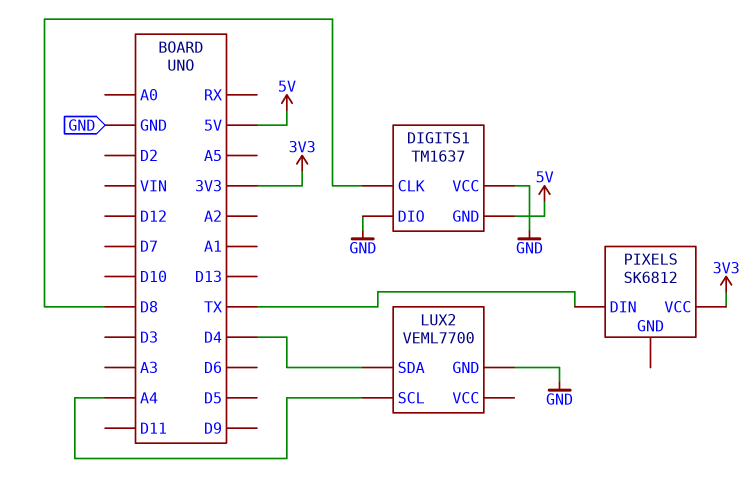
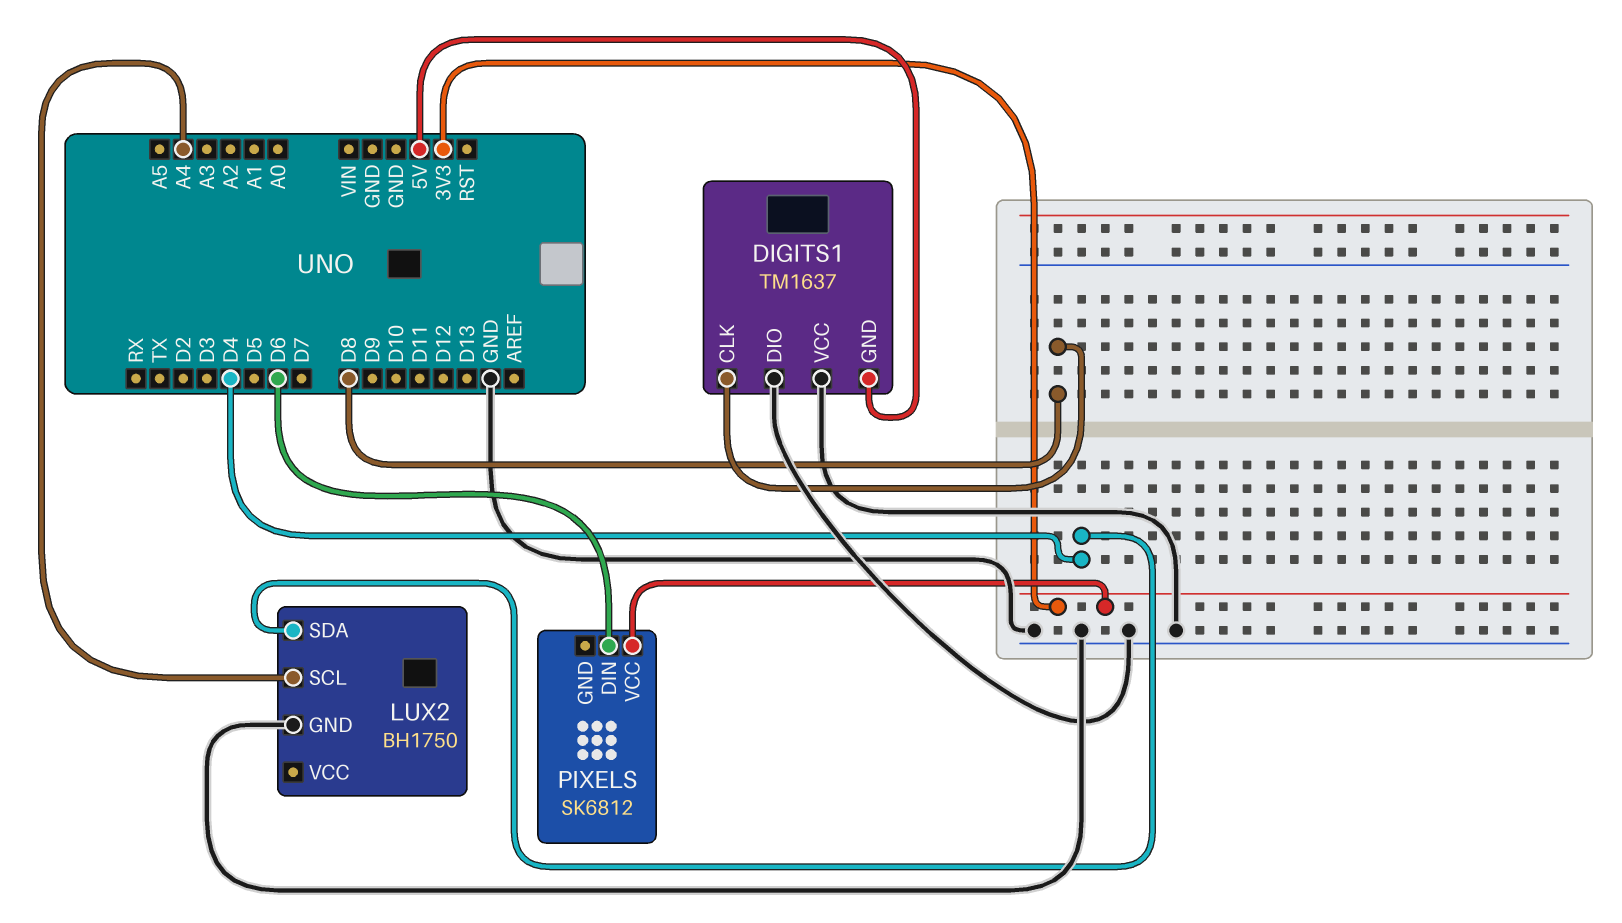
LUX2: VEML7700 -> BH1750
PIXELS pin DIN: TX -> D6

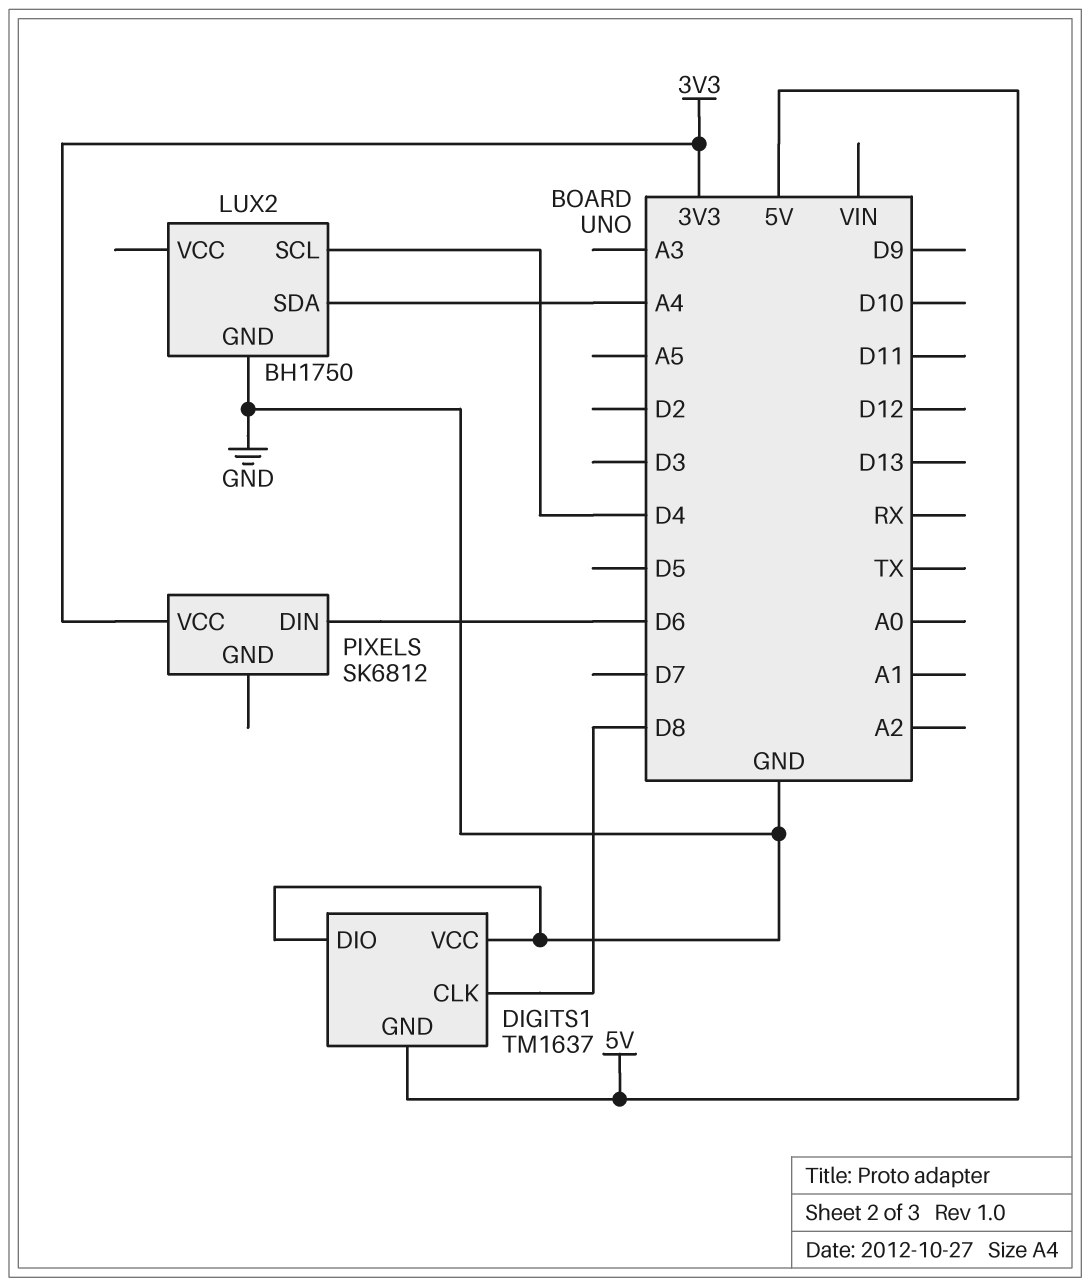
LUX2 pin SCL: A4 -> D4
LUX2 pin SDA: D4 -> A4

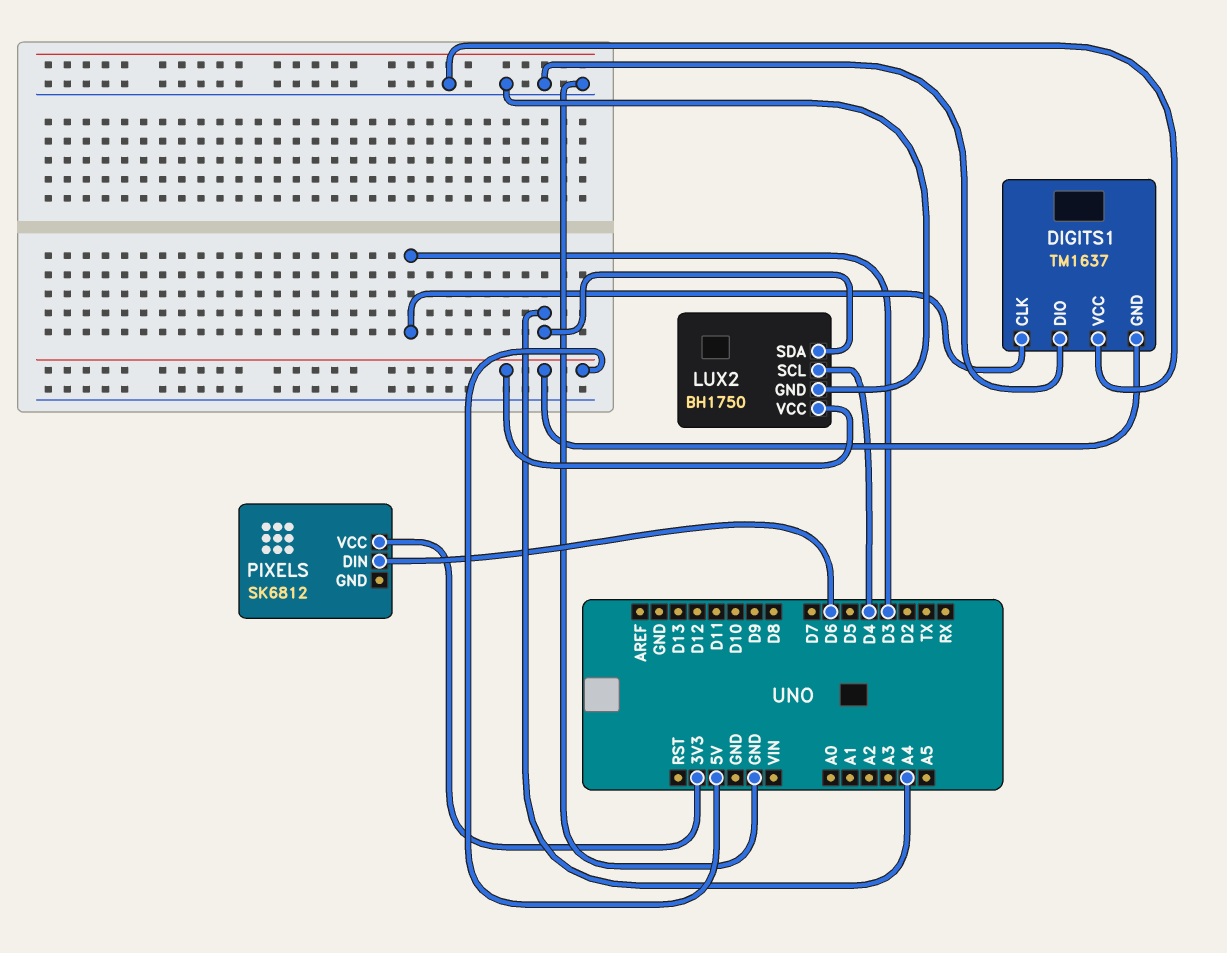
DIGITS1 pin CLK: D8 -> D3
LUX2 pin VCC: none -> 5V

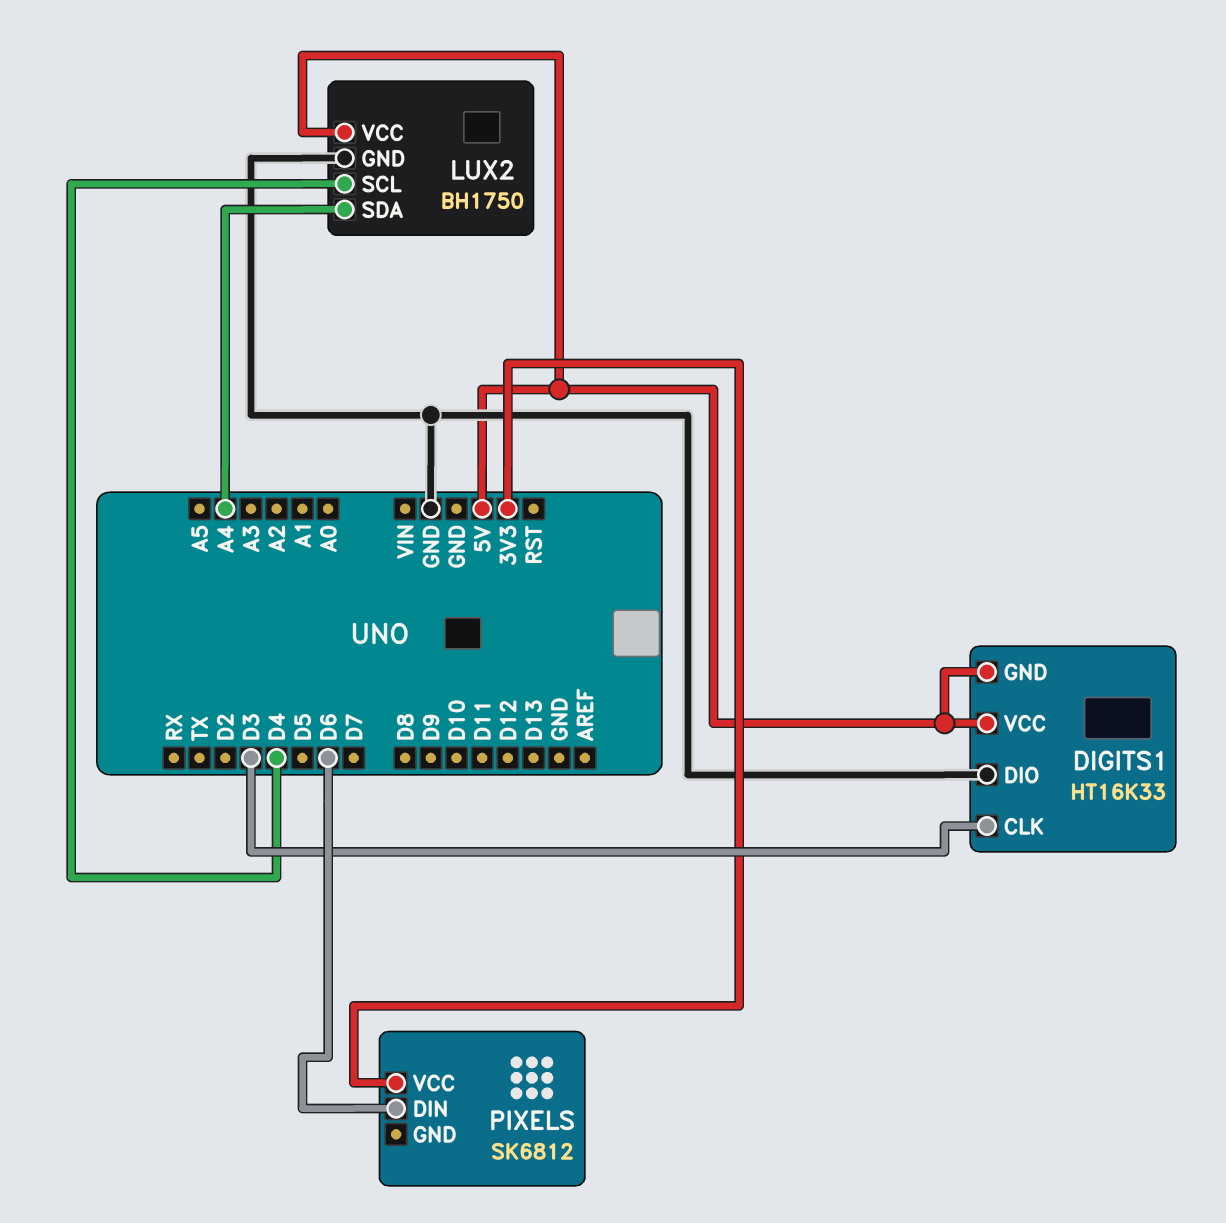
DIGITS1: TM1637 -> HT16K33
DIGITS1 pin VCC: GND -> 5V

